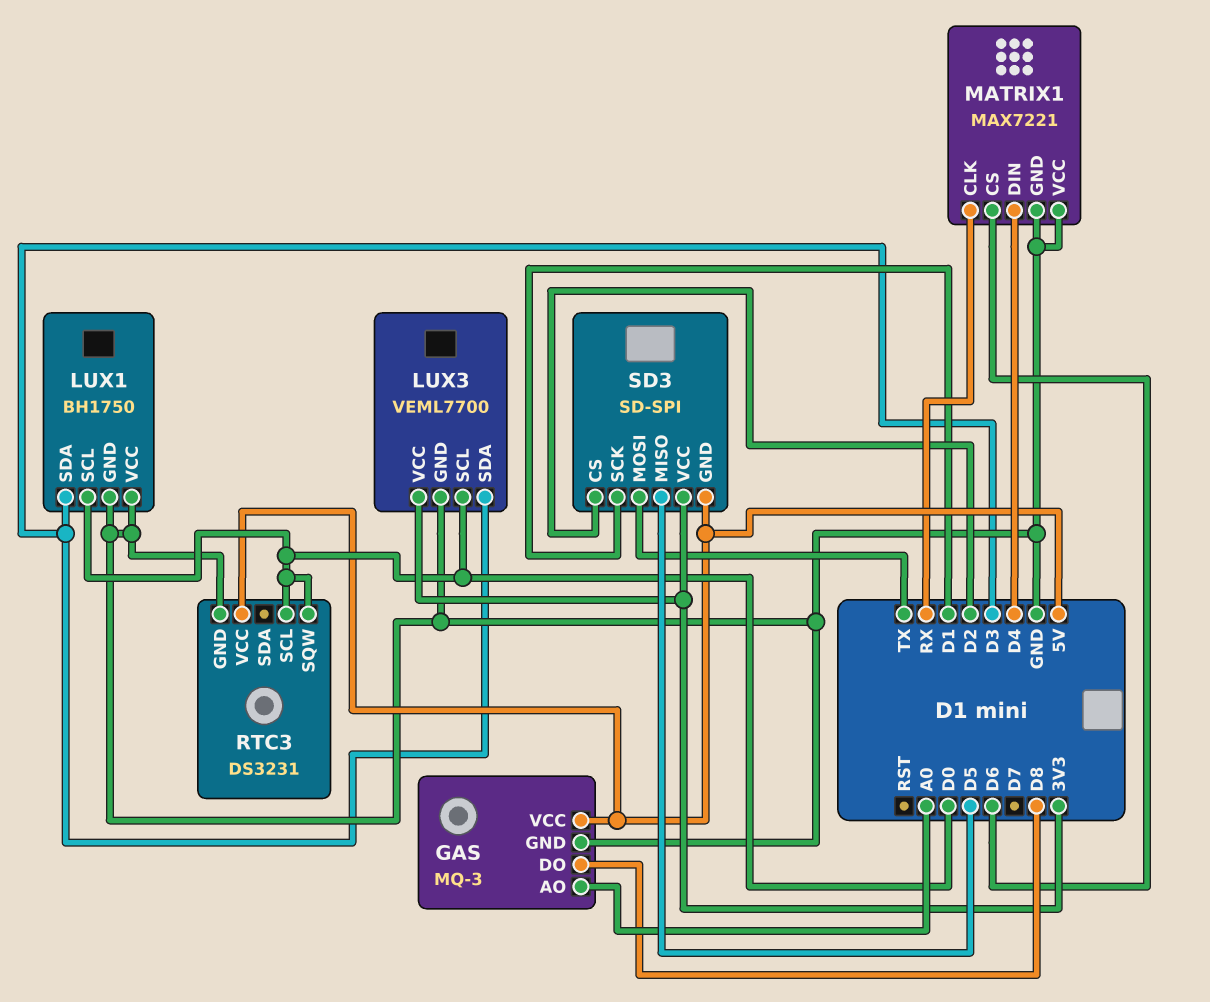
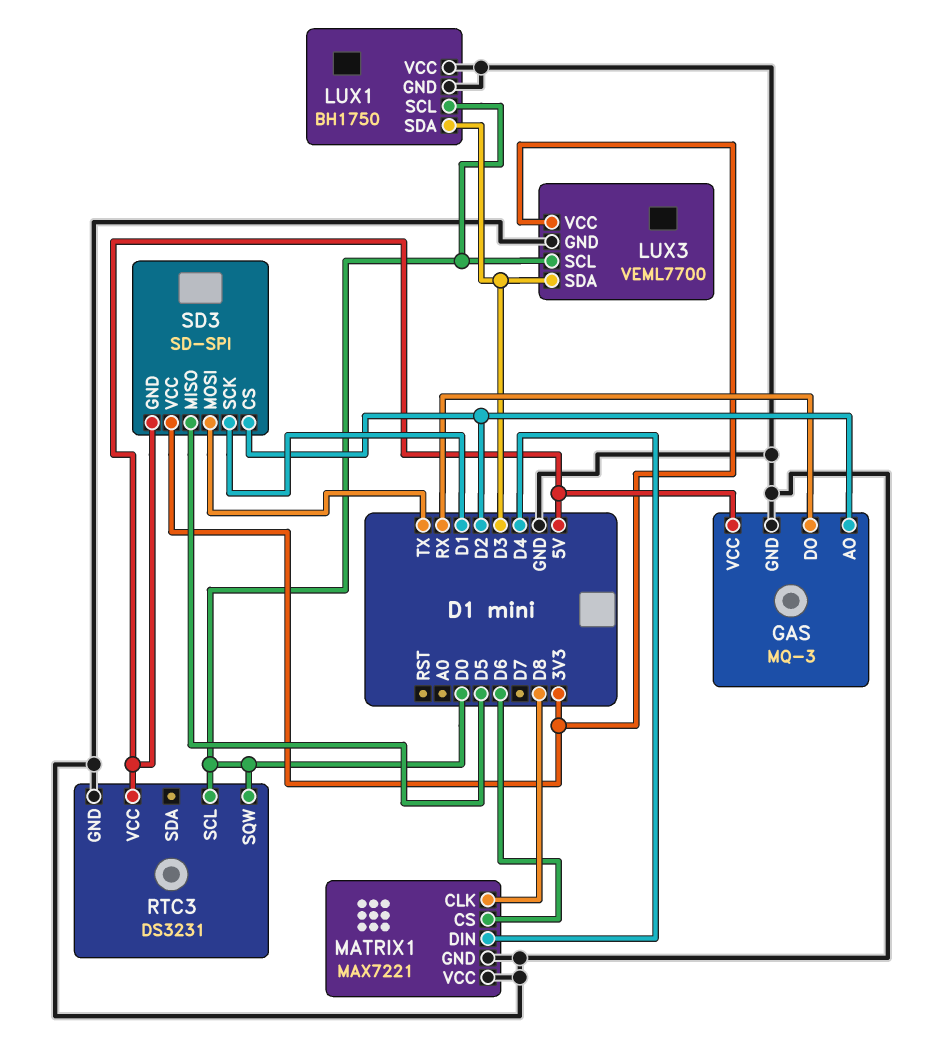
GAS pin AO: A0 -> D2
GAS pin DO: D8 -> RX
MATRIX1 pin CLK: RX -> D8

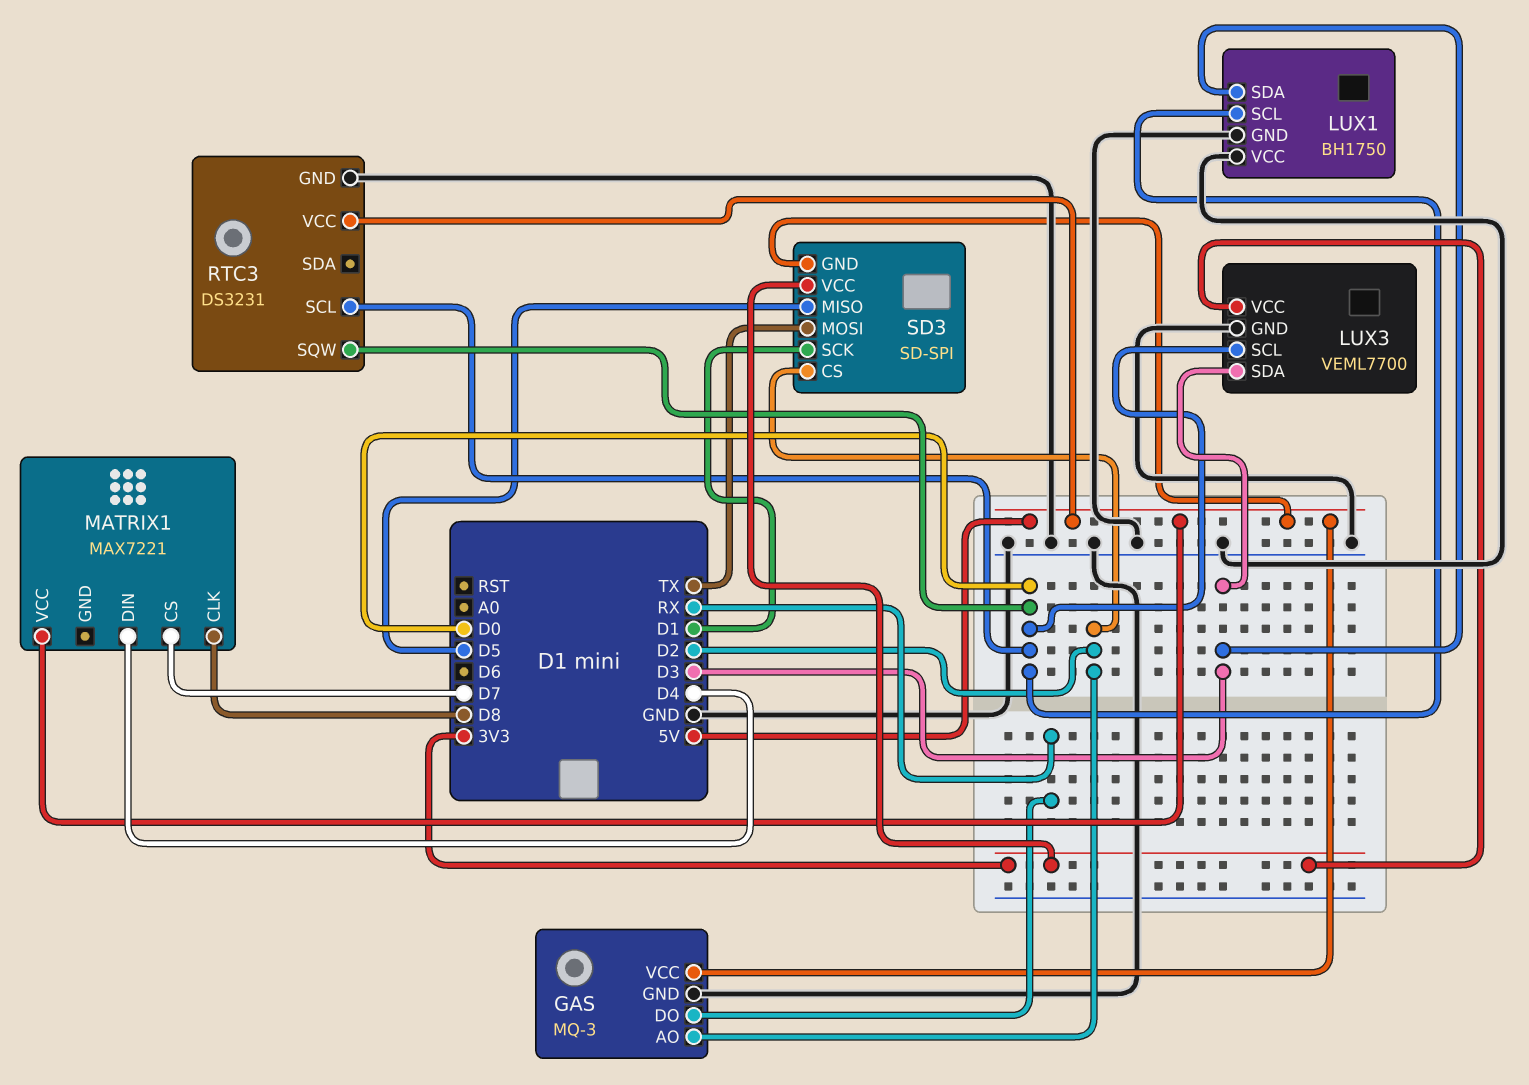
MATRIX1 pin CS: D6 -> D7
MATRIX1 pin GND: GND -> none
MATRIX1 pin VCC: GND -> 5V

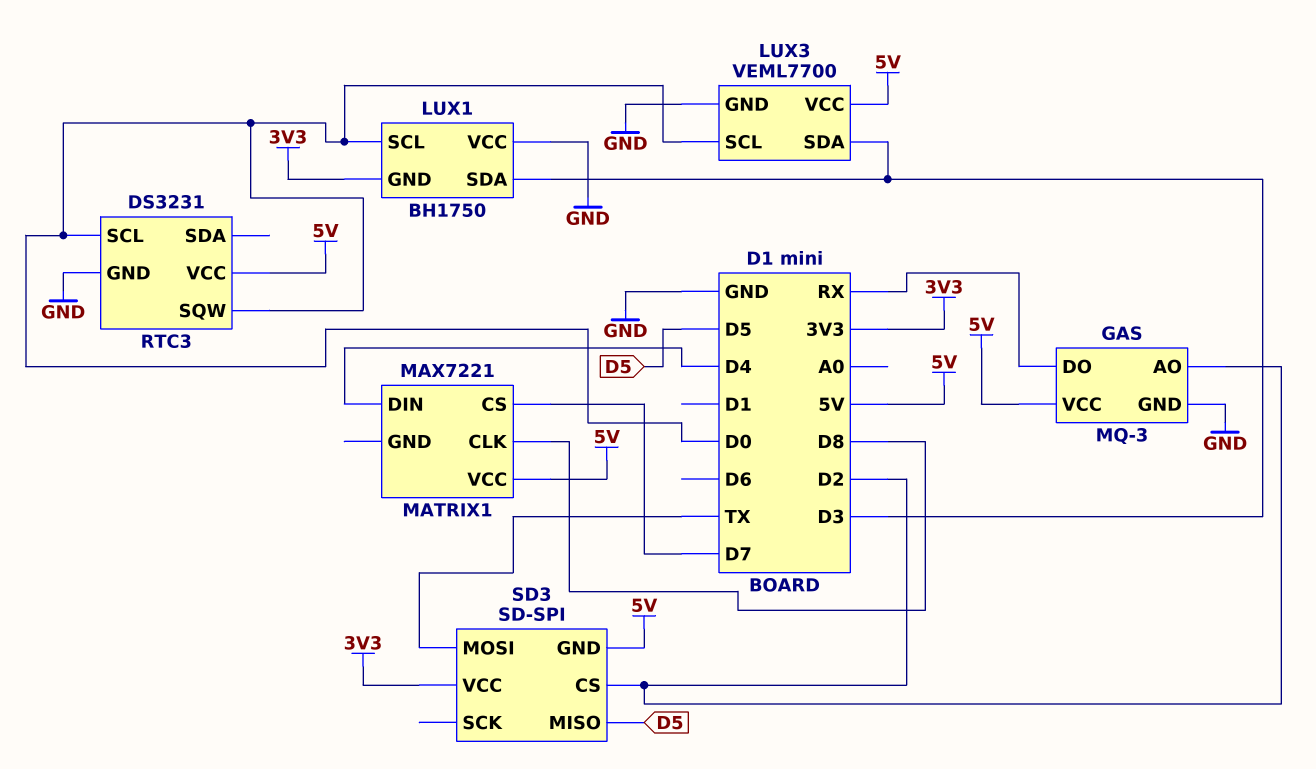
LUX1 pin GND: GND -> 3V3
LUX3 pin VCC: 3V3 -> 5V
SD3 pin SCK: D1 -> none

